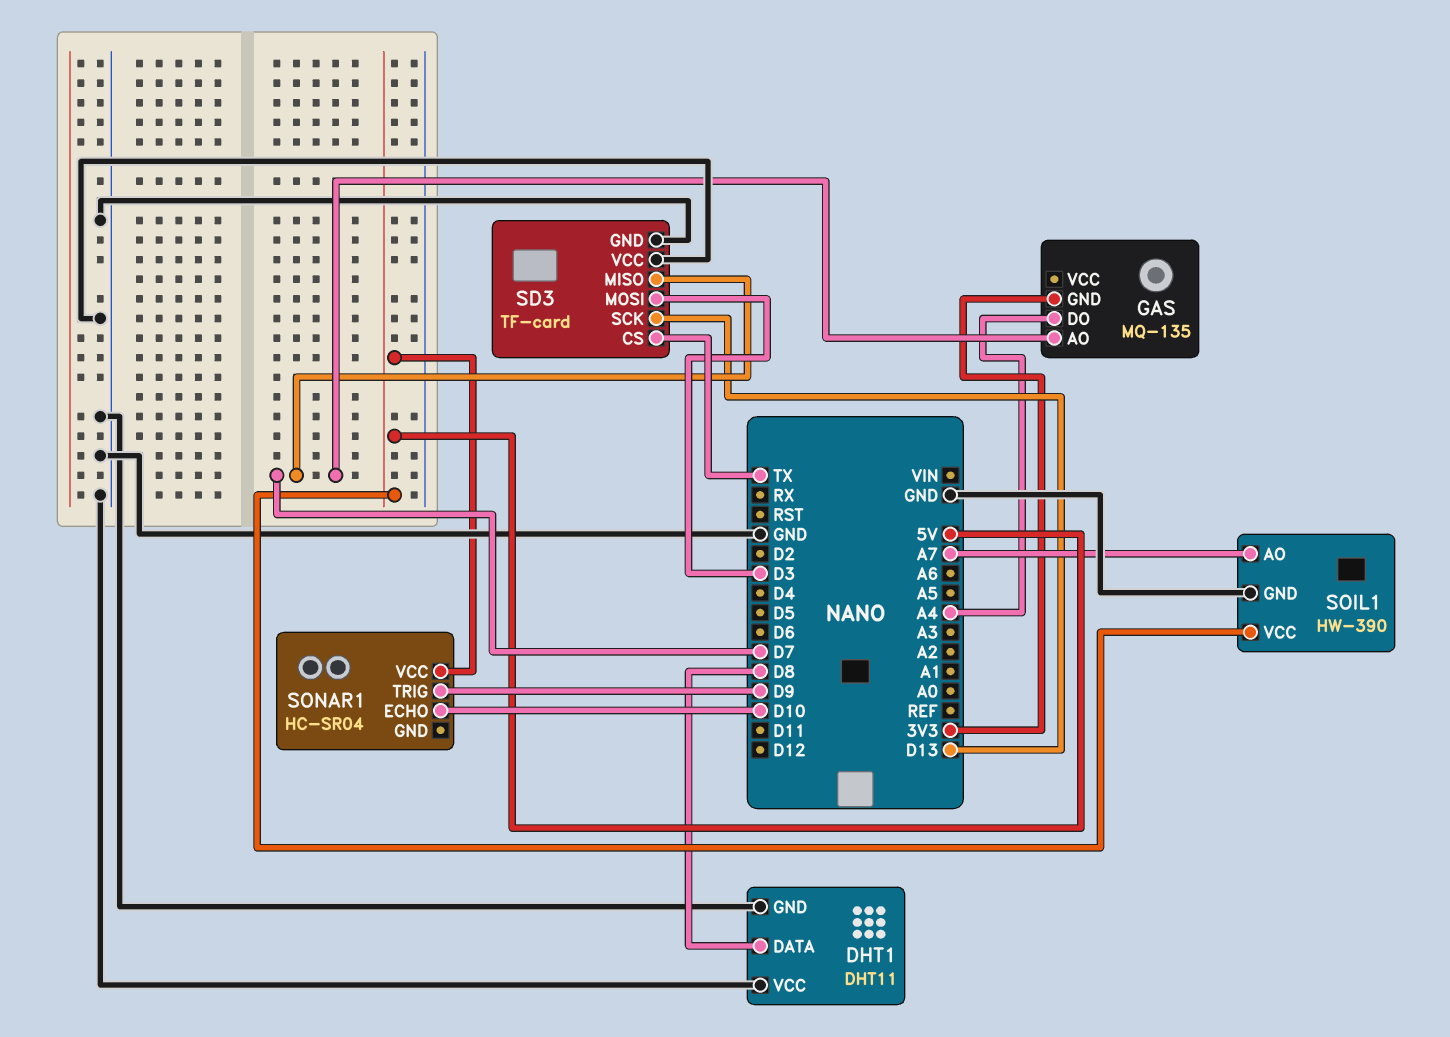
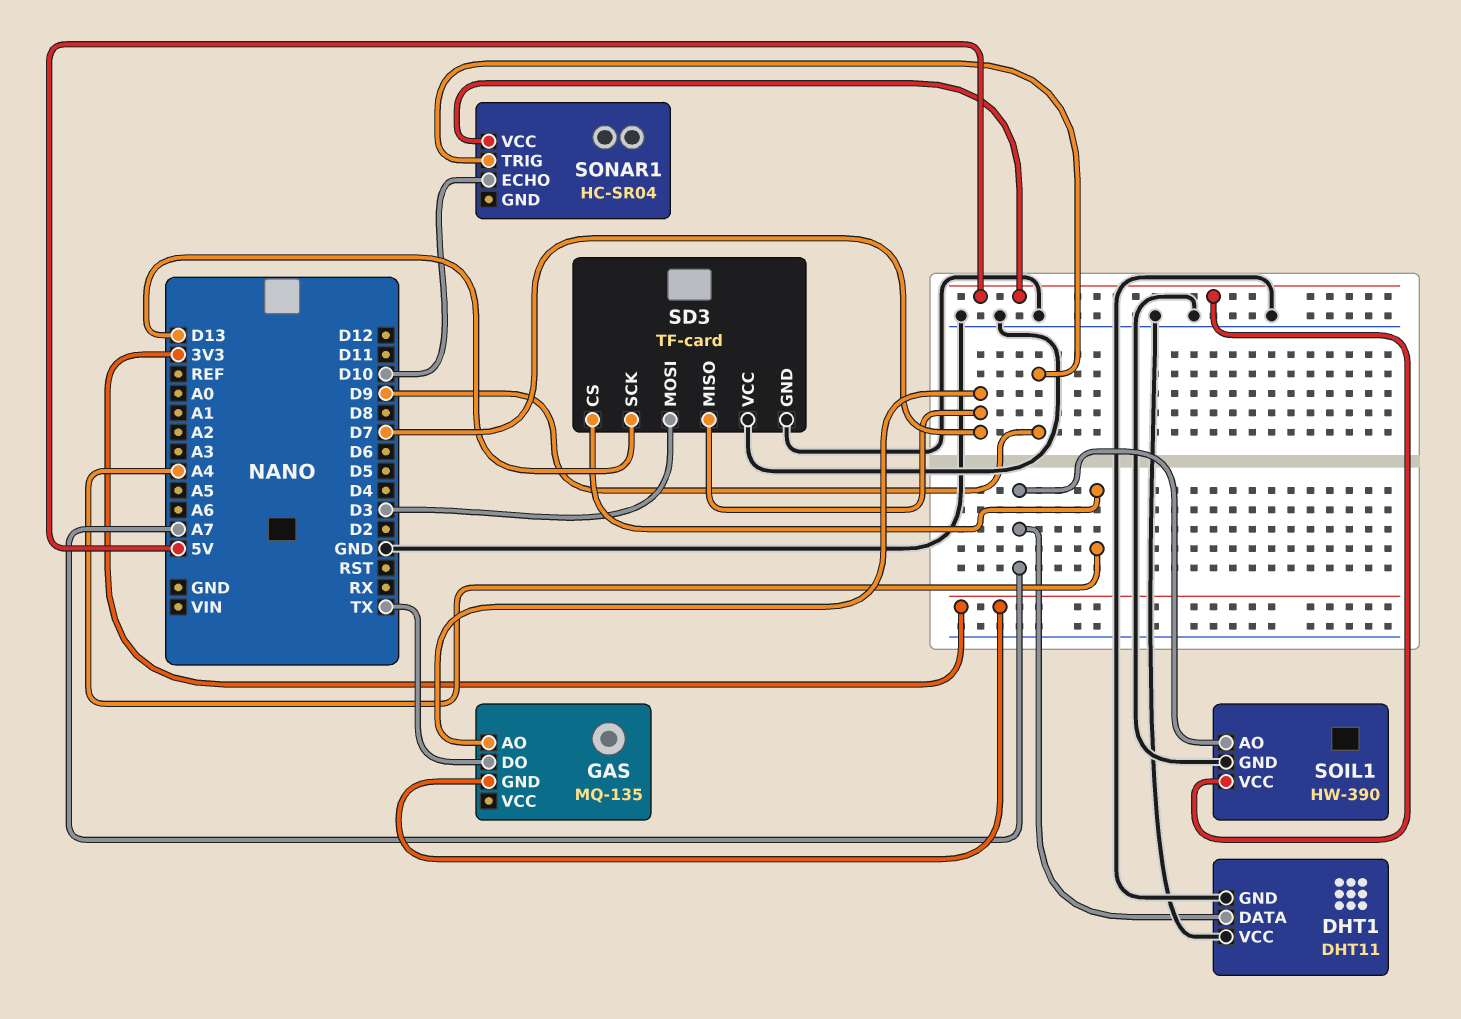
DHT1 pin DATA: D8 -> A7
GAS pin DO: A4 -> TX
SD3 pin CS: TX -> A4

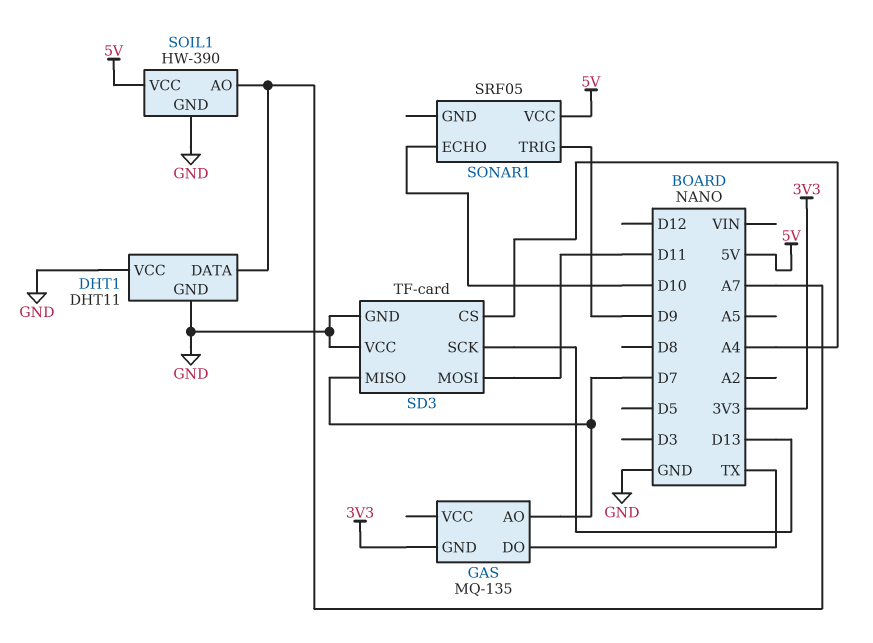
SD3 pin MOSI: D3 -> D11
SONAR1: HC-SR04 -> SRF05

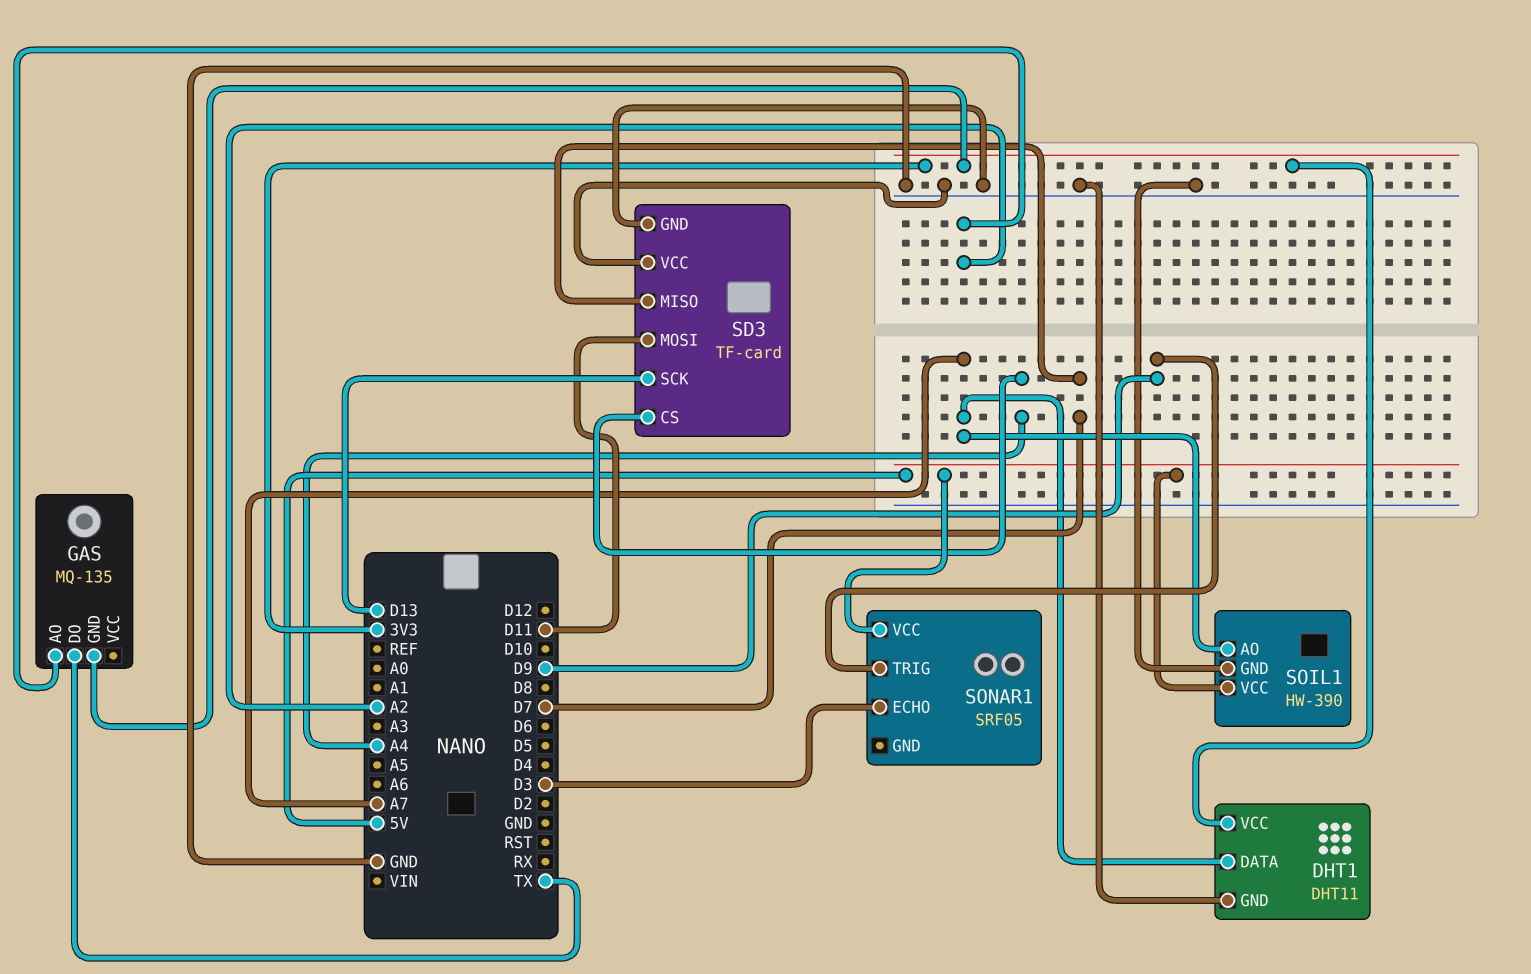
DHT1 pin VCC: GND -> 3V3
GAS pin AO: D7 -> A2
SONAR1 pin ECHO: D10 -> D3

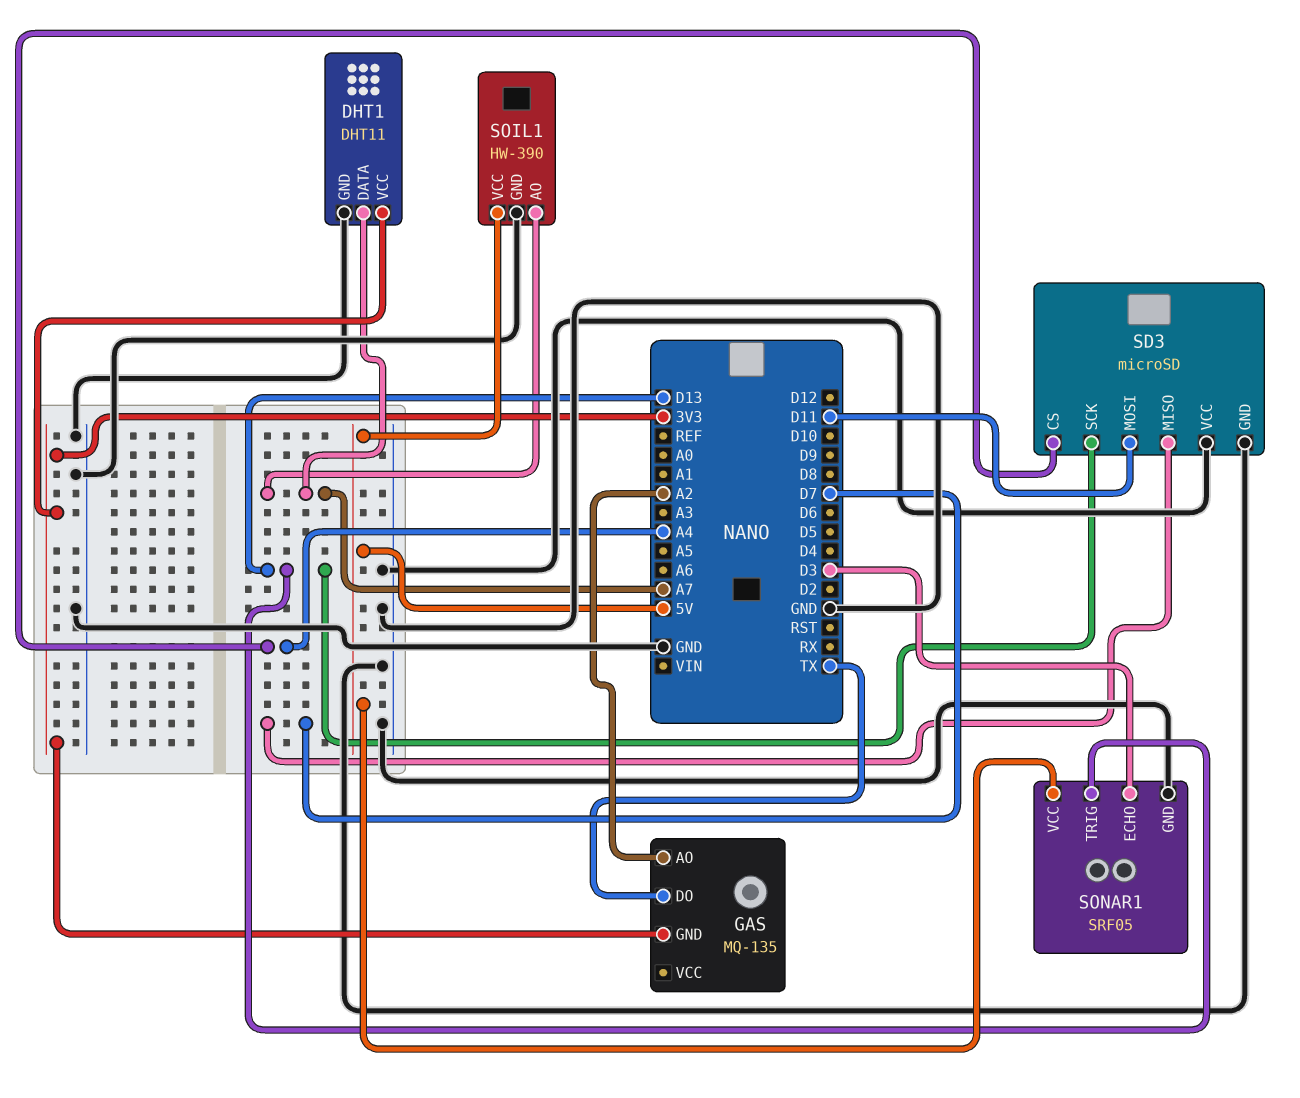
SD3: TF-card -> microSD
SONAR1 pin GND: none -> GND
SONAR1 pin TRIG: D9 -> D13

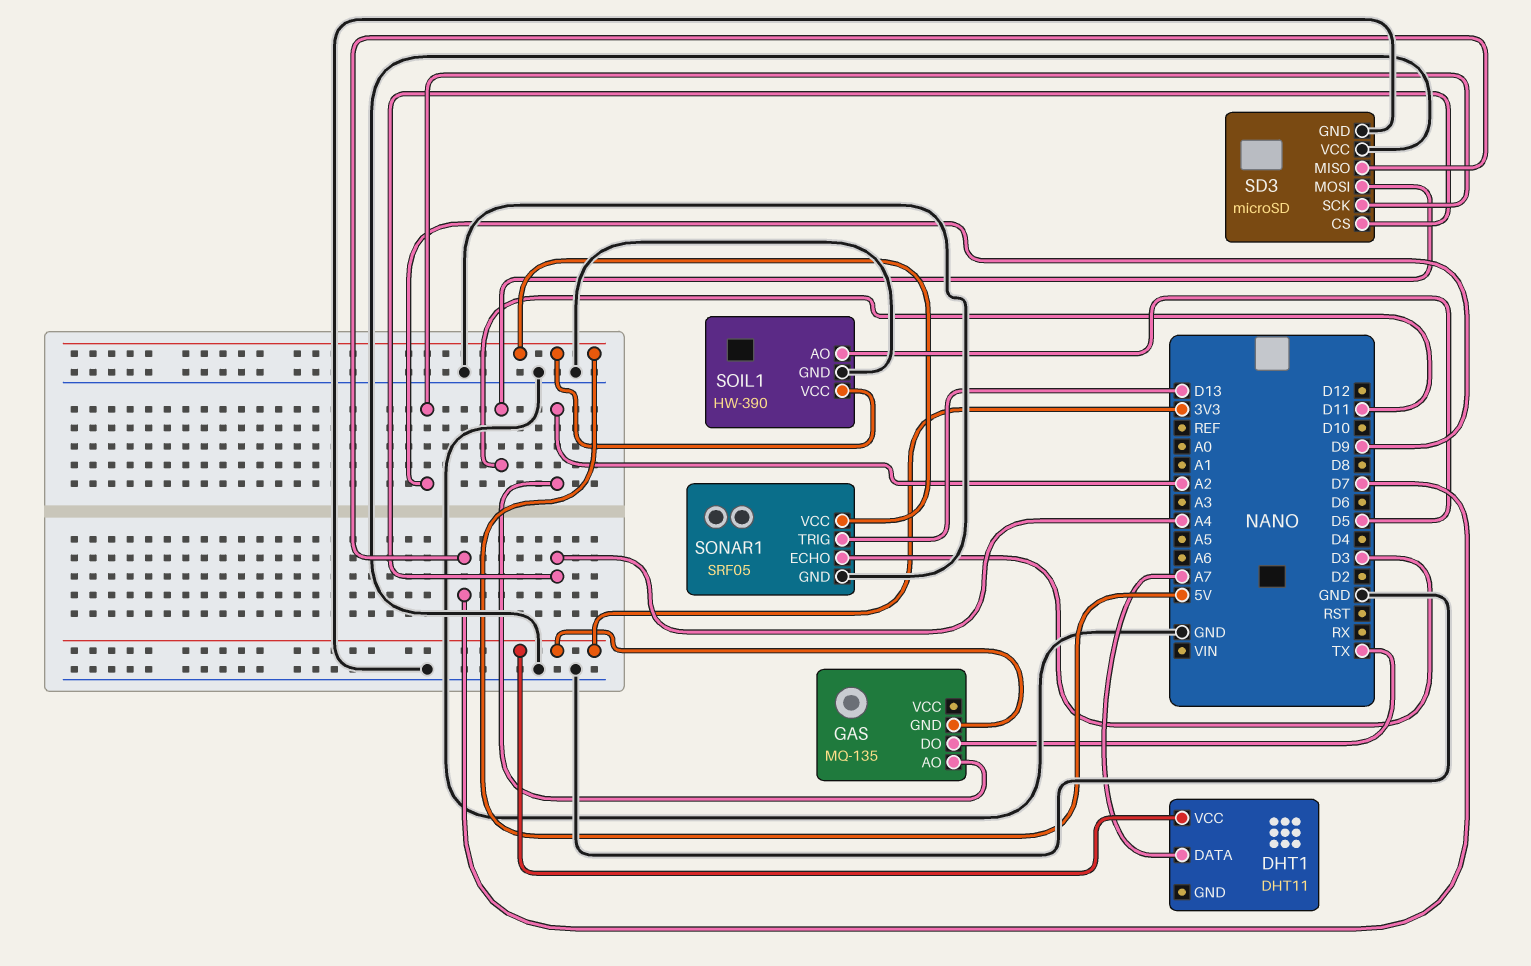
DHT1 pin GND: GND -> none
SD3 pin SCK: D13 -> D9
SOIL1 pin AO: A7 -> D5

